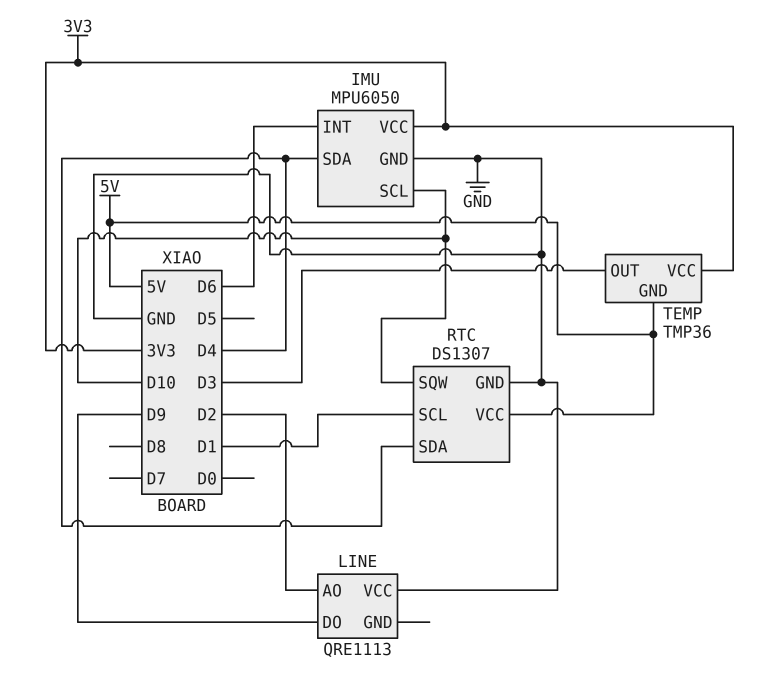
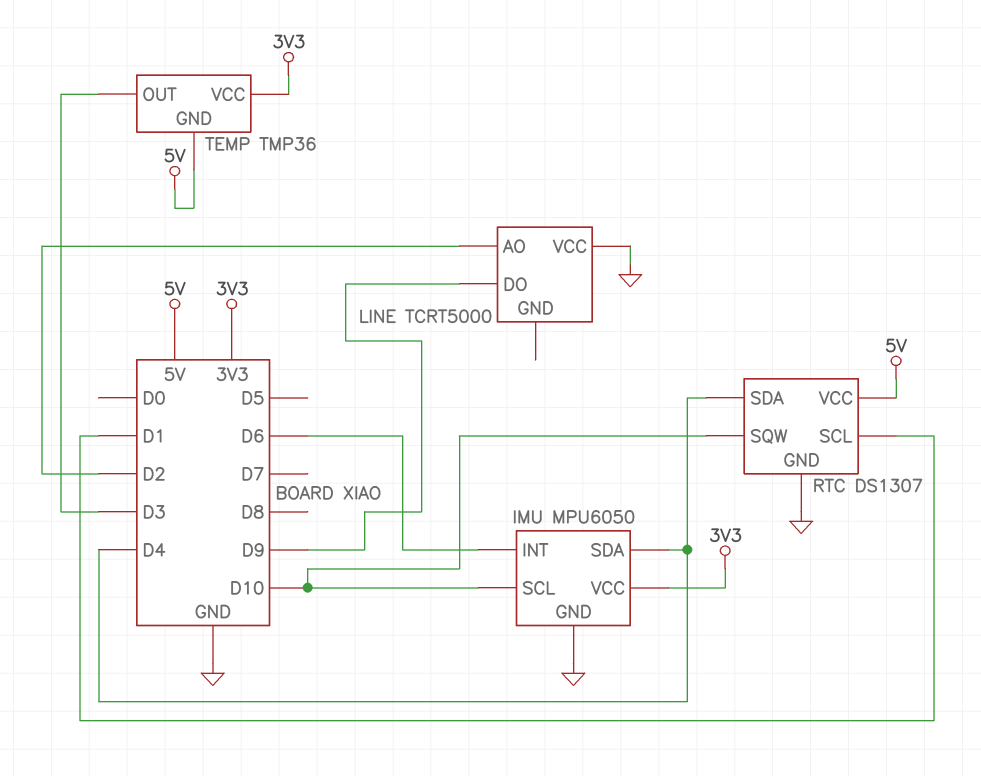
LINE: QRE1113 -> TCRT5000

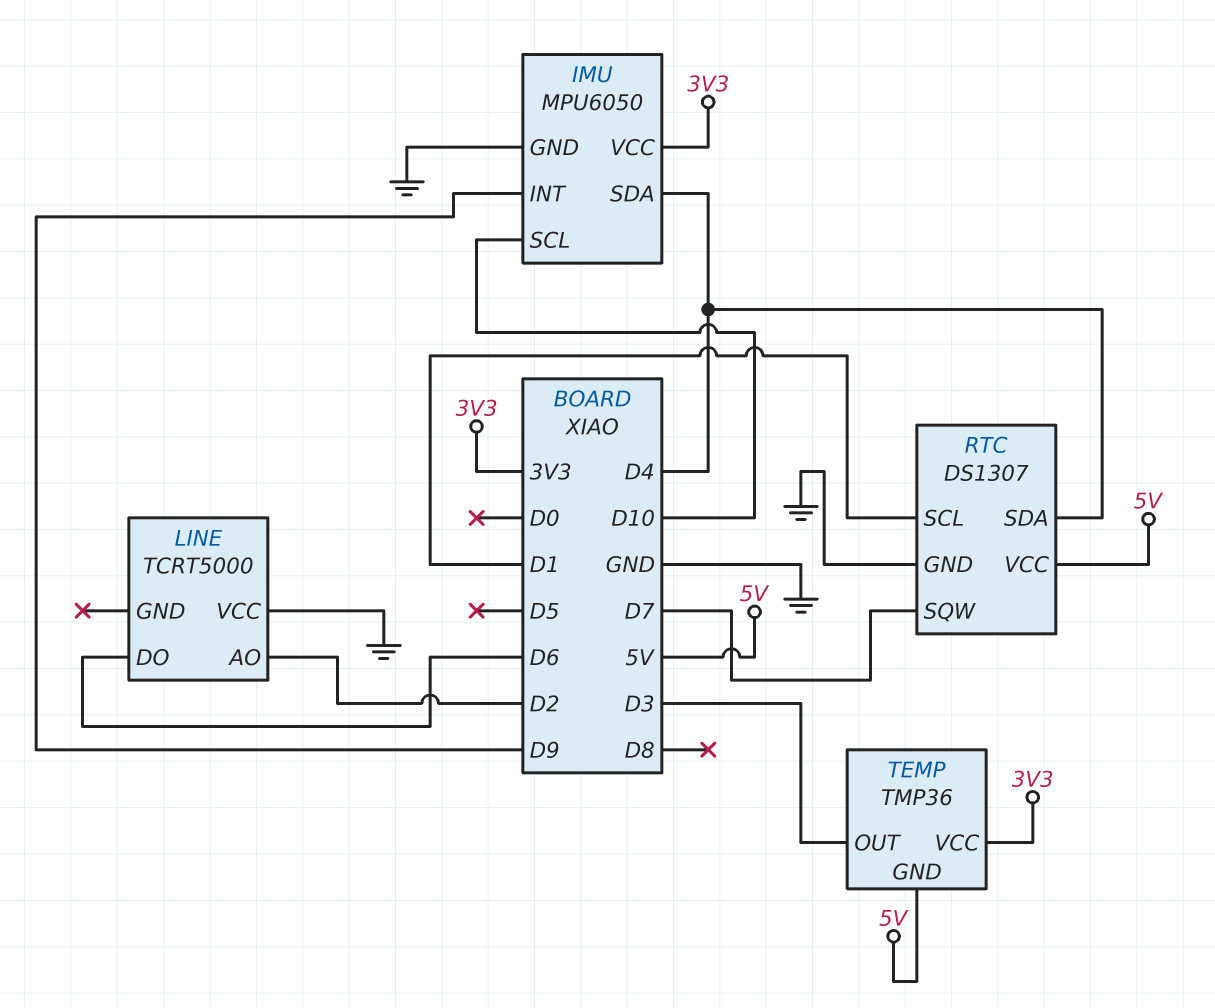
IMU pin INT: D6 -> D9
LINE pin DO: D9 -> D6
RTC pin SQW: D10 -> D7

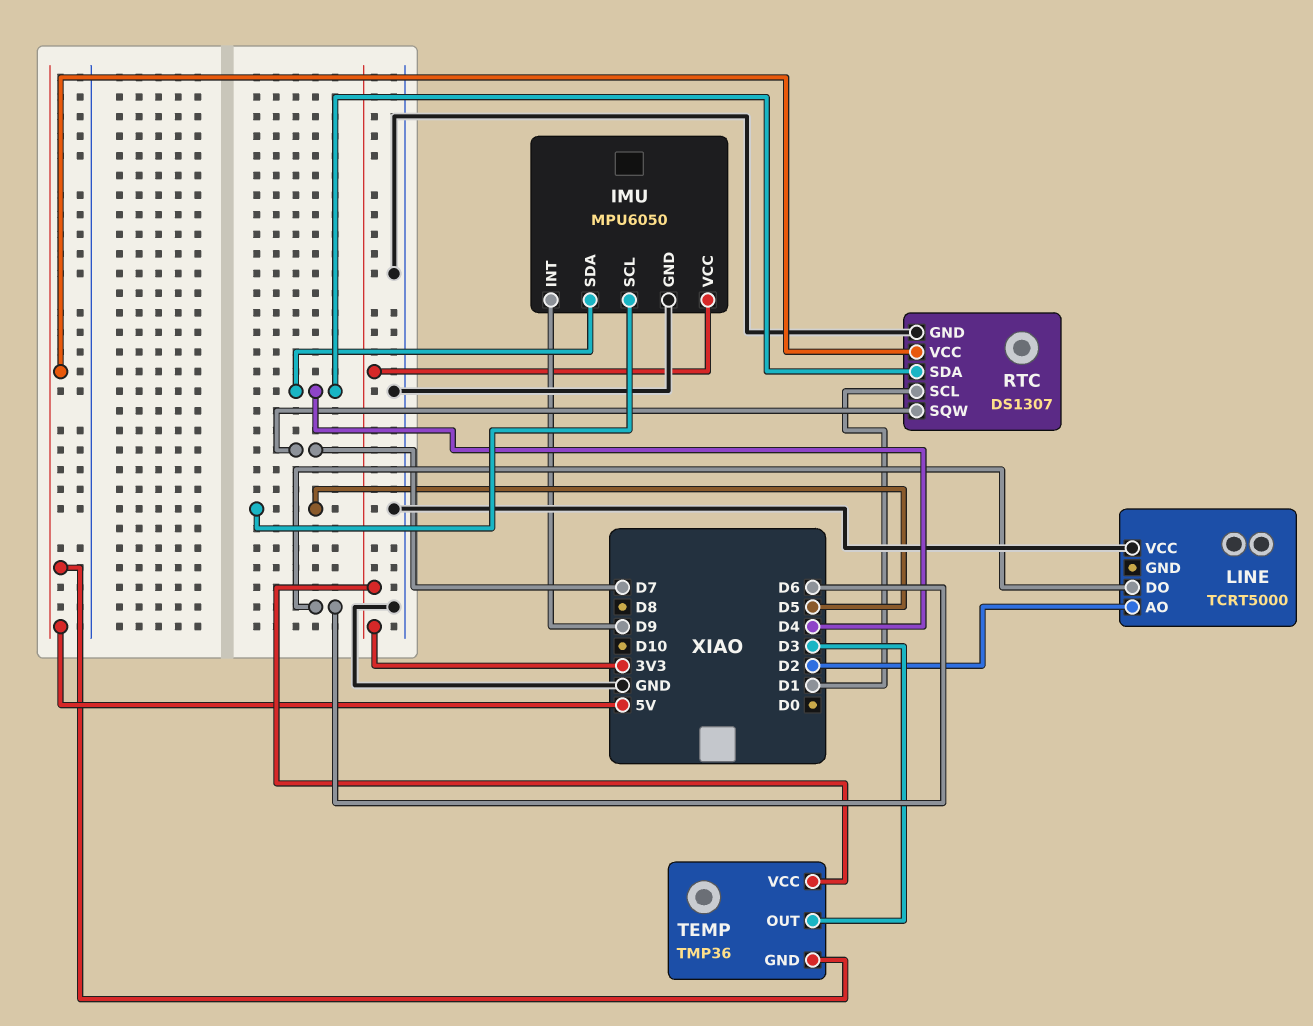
IMU pin SCL: D10 -> D5

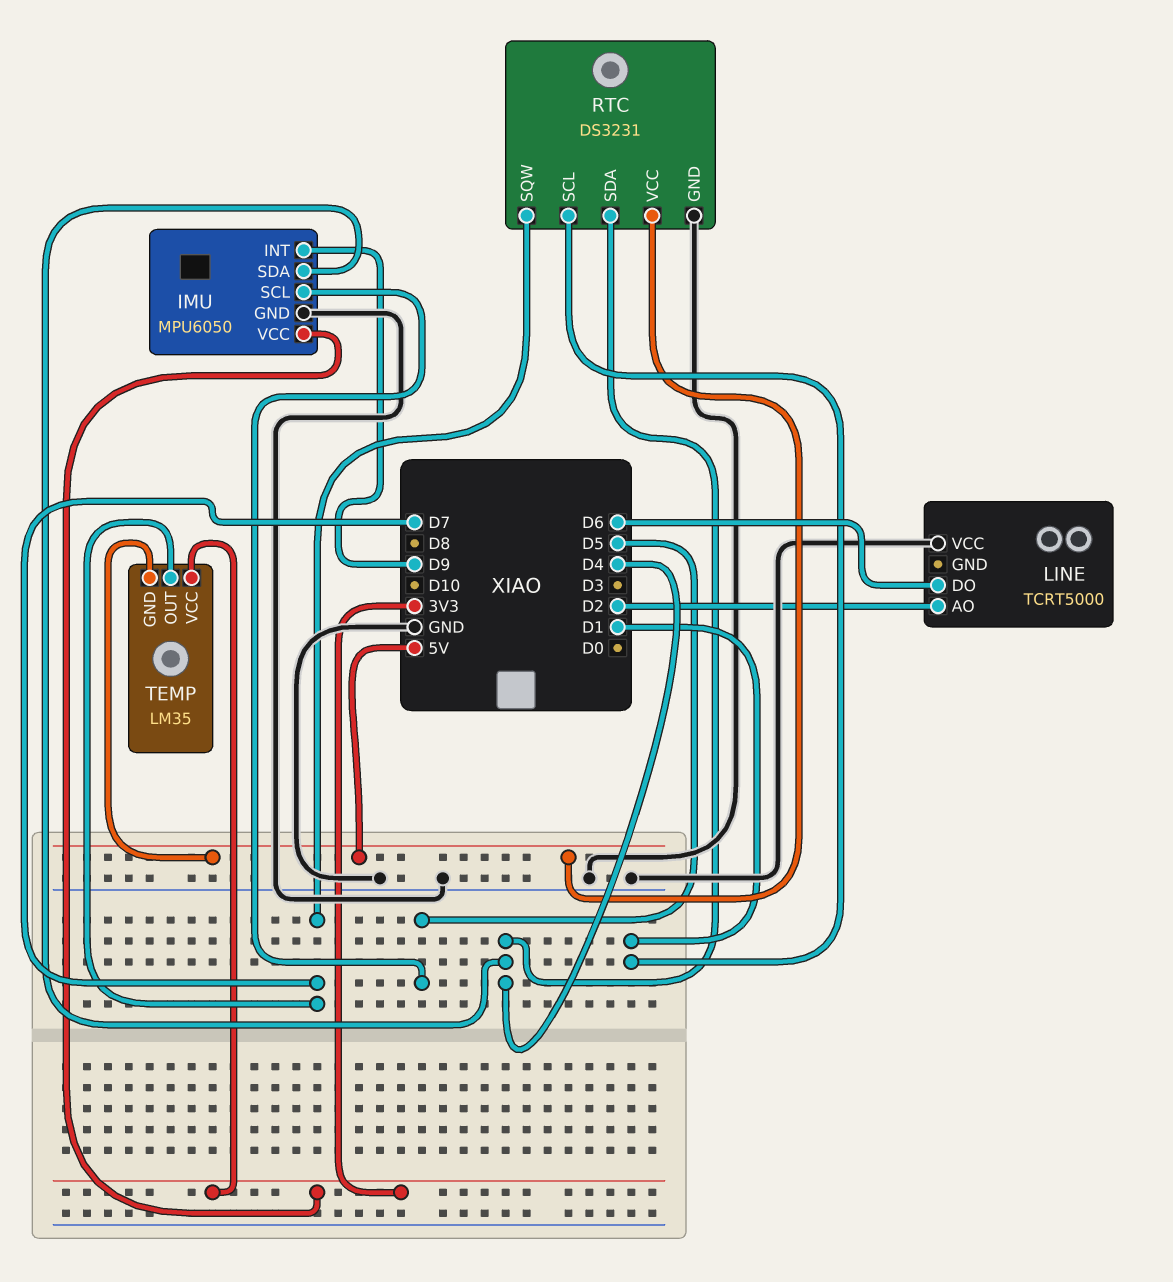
RTC: DS1307 -> DS3231
TEMP: TMP36 -> LM35
TEMP pin OUT: D3 -> D7

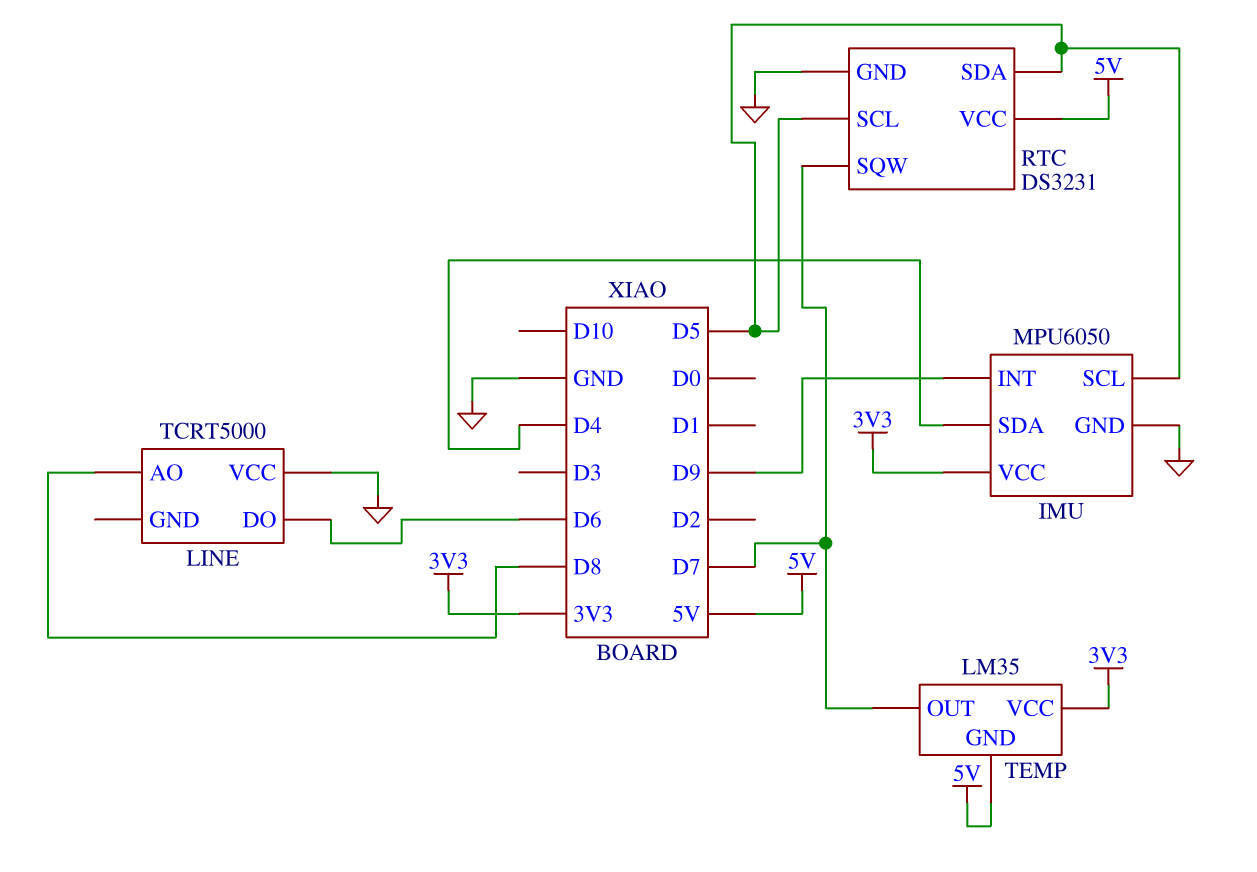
LINE pin AO: D2 -> D8
RTC pin SCL: D1 -> D5
RTC pin SDA: D4 -> D5

